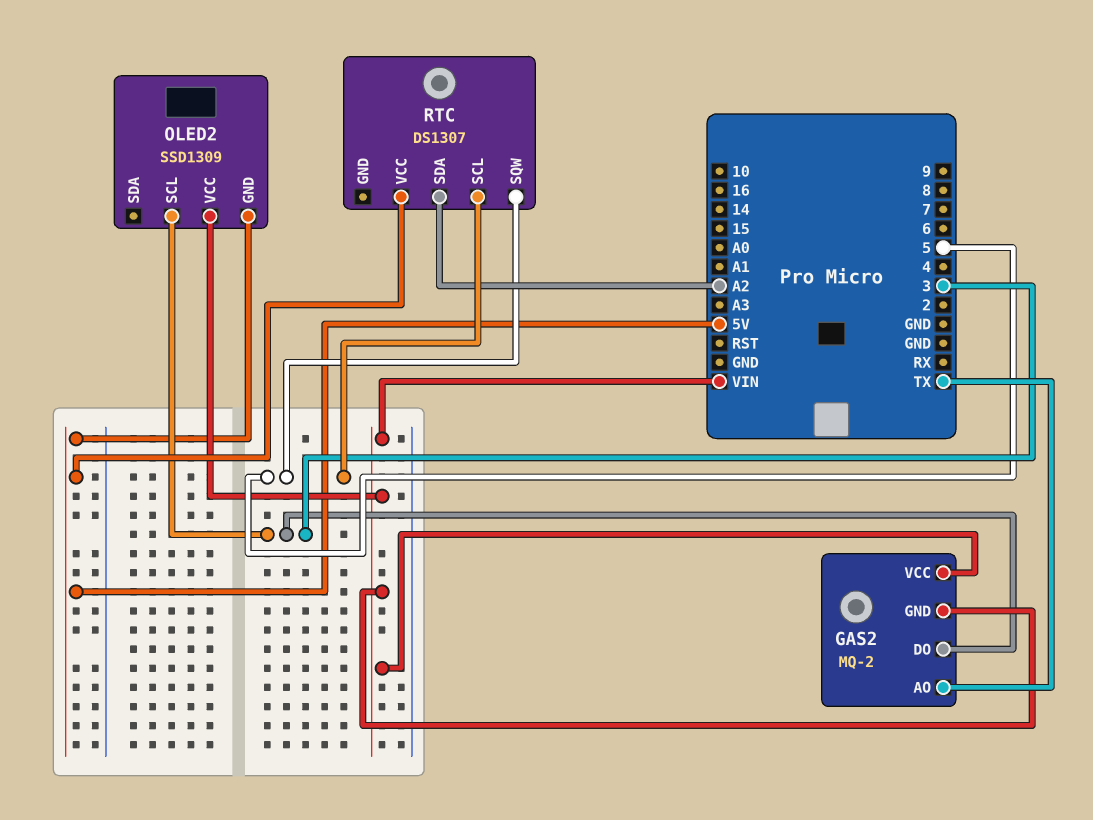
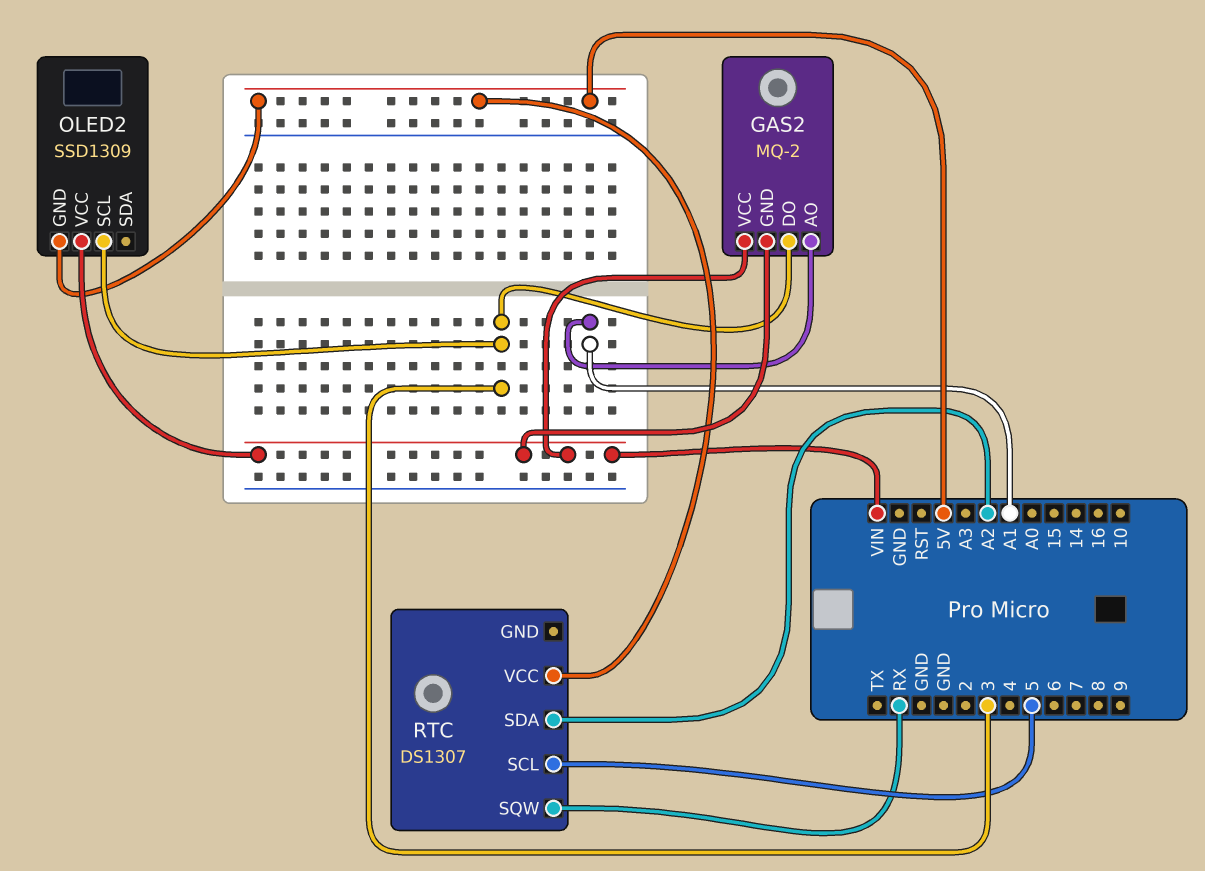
GAS2 pin AO: TX -> A1
RTC pin SQW: 5 -> RX

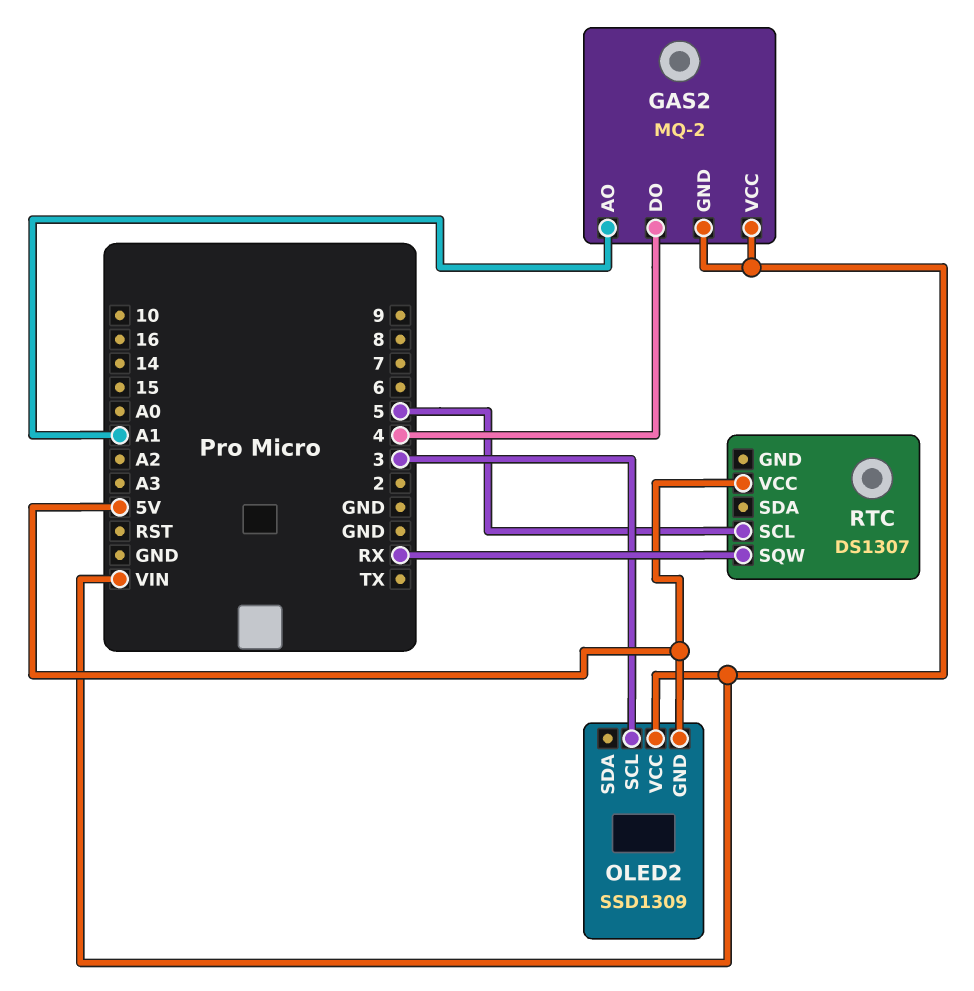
GAS2 pin DO: 3 -> 4
RTC pin SDA: A2 -> none

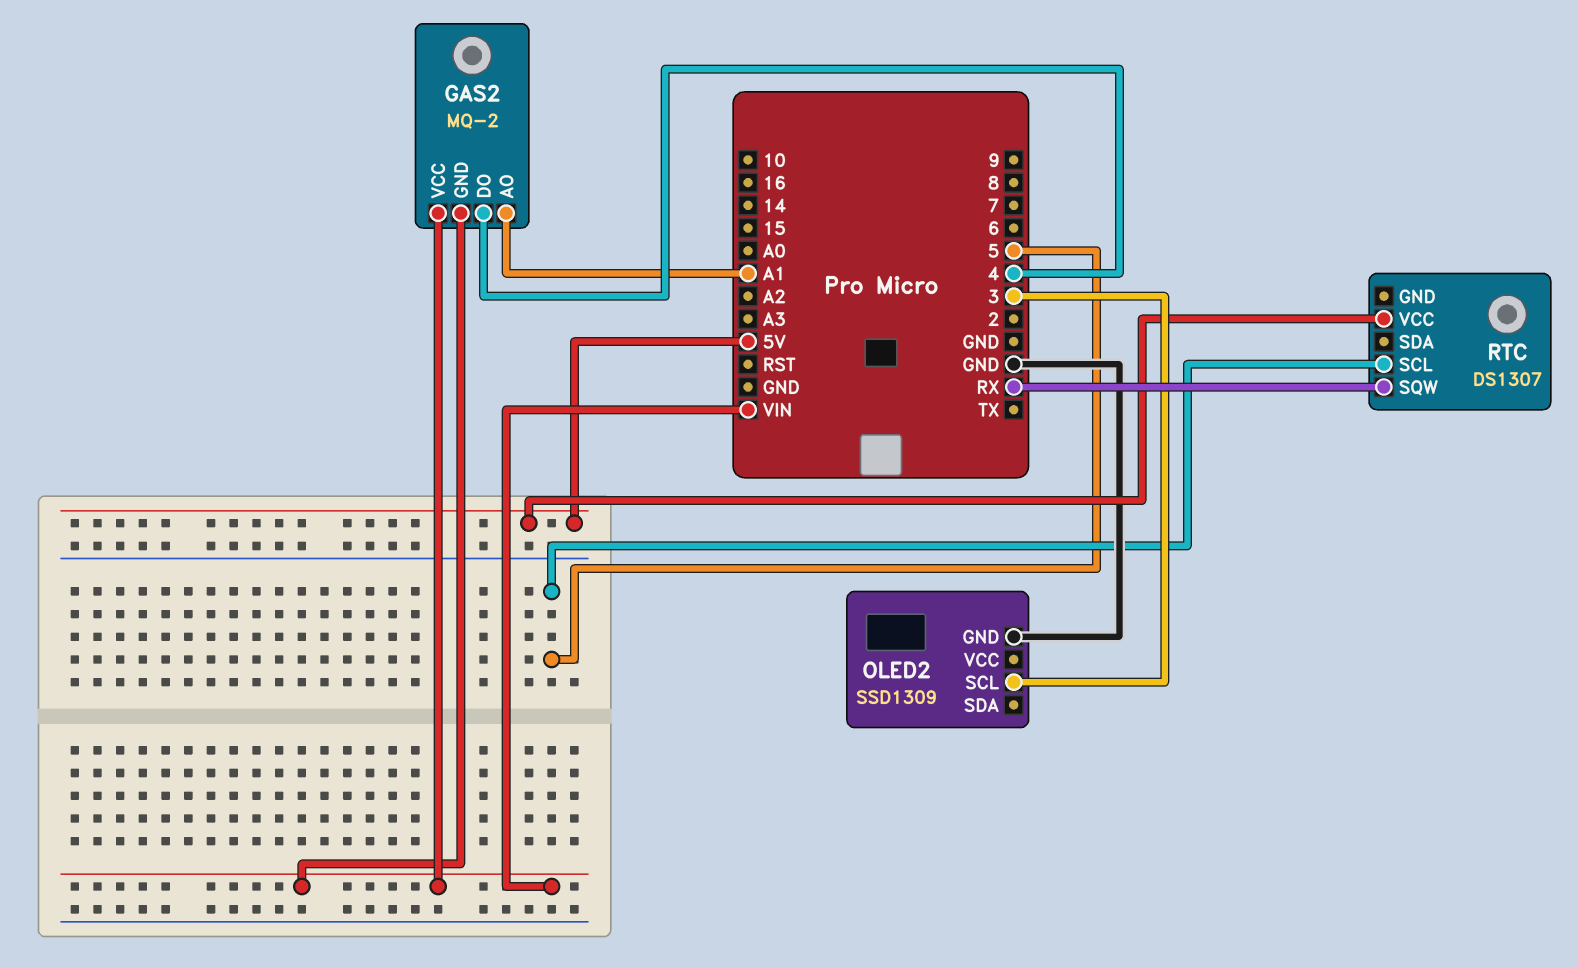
OLED2 pin GND: 5V -> GND
OLED2 pin VCC: VIN -> none

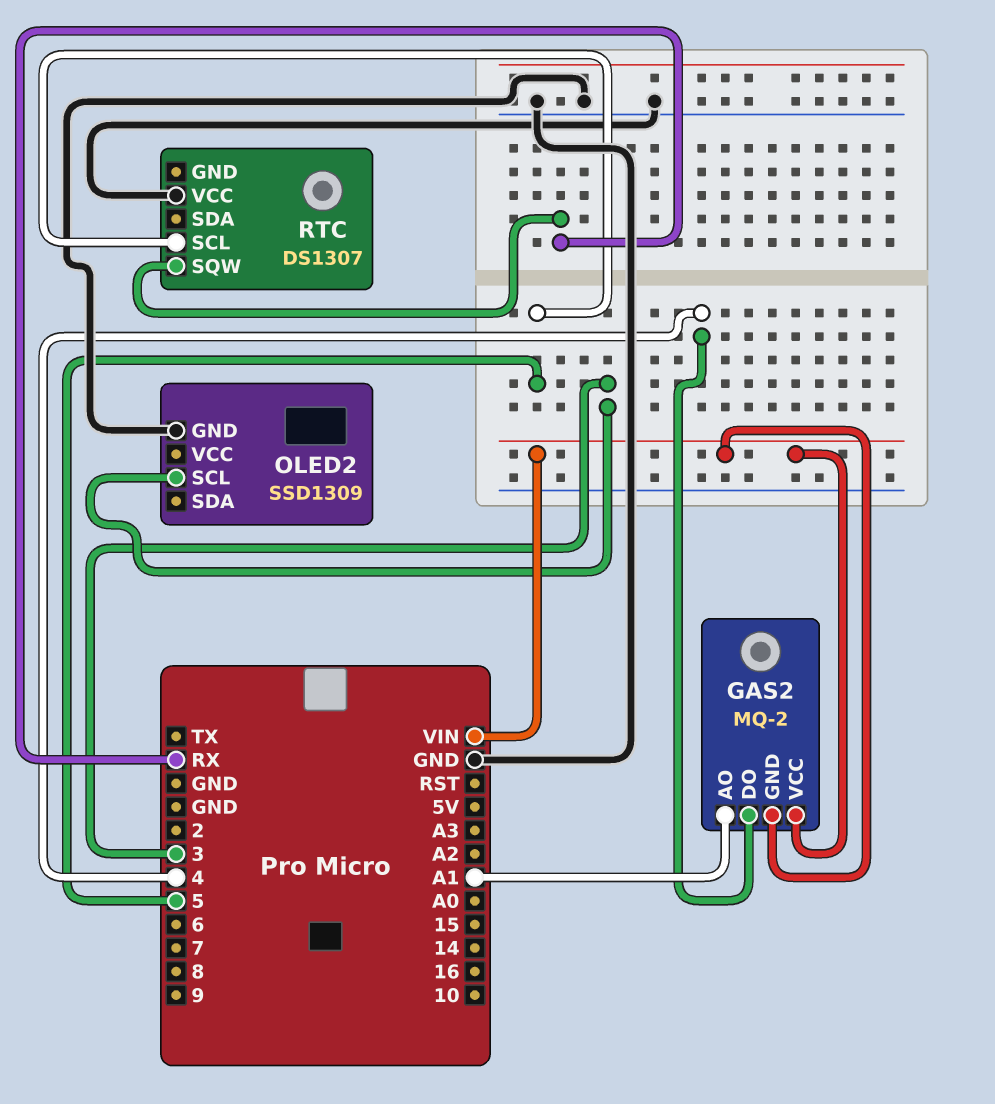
RTC pin VCC: 5V -> GND

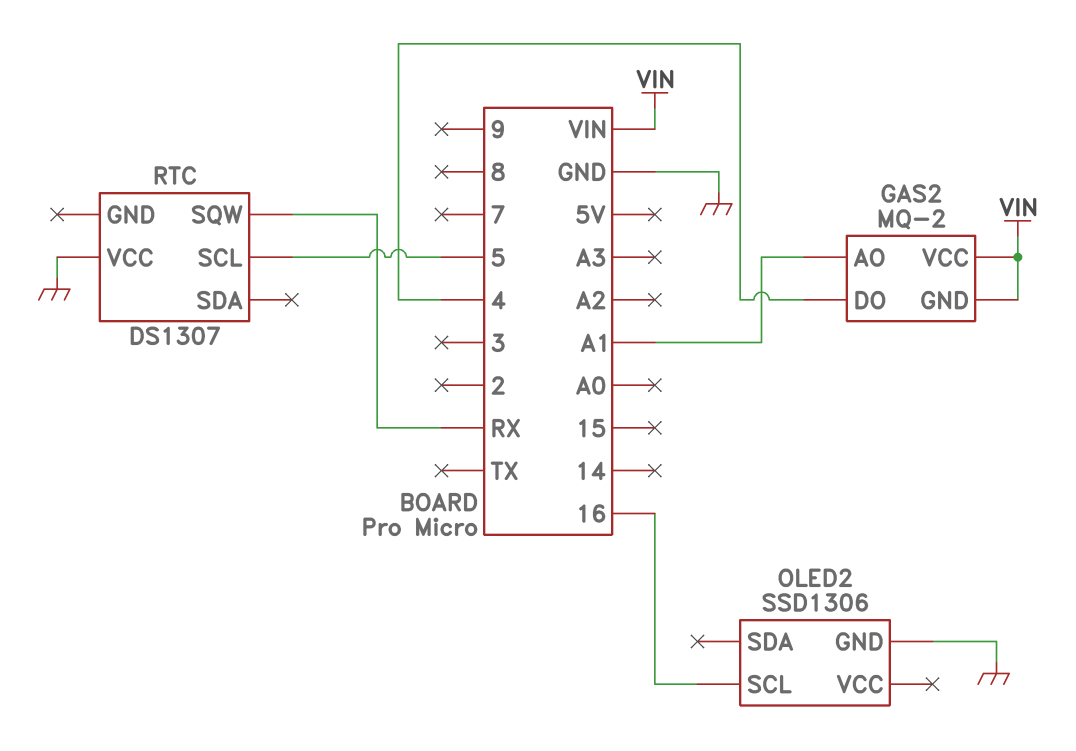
OLED2: SSD1309 -> SSD1306
OLED2 pin SCL: 3 -> 16

